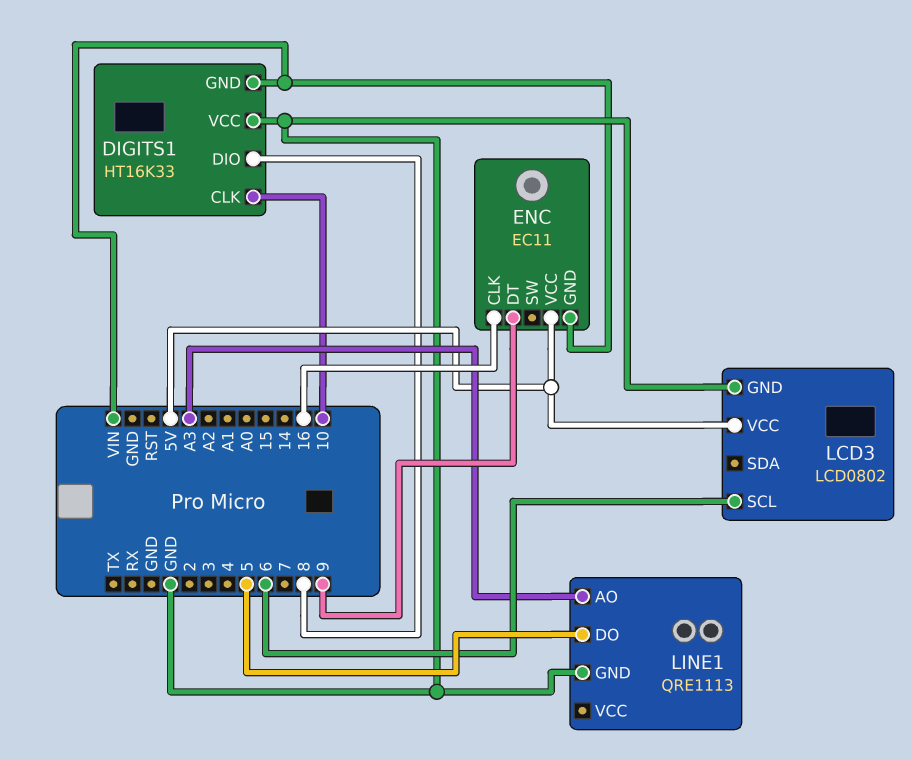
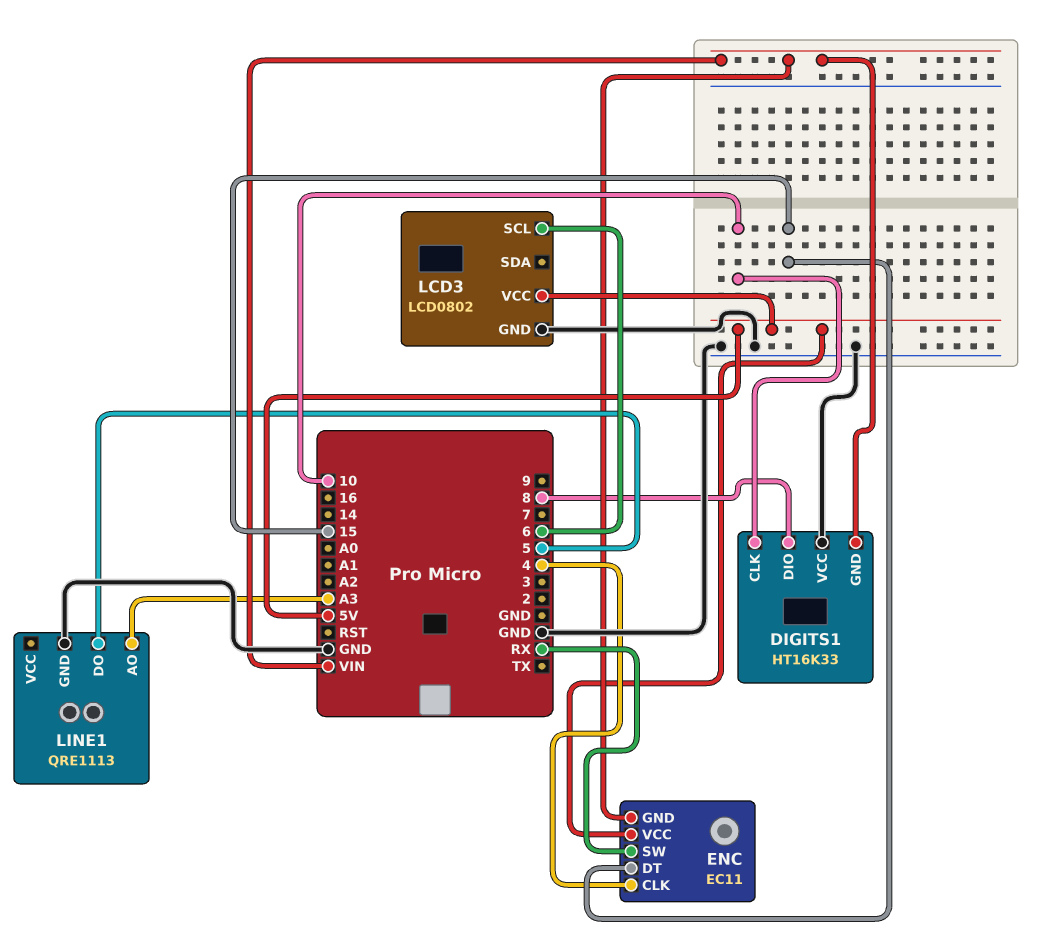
ENC pin CLK: 16 -> 4
ENC pin DT: 9 -> 15
ENC pin SW: none -> RX

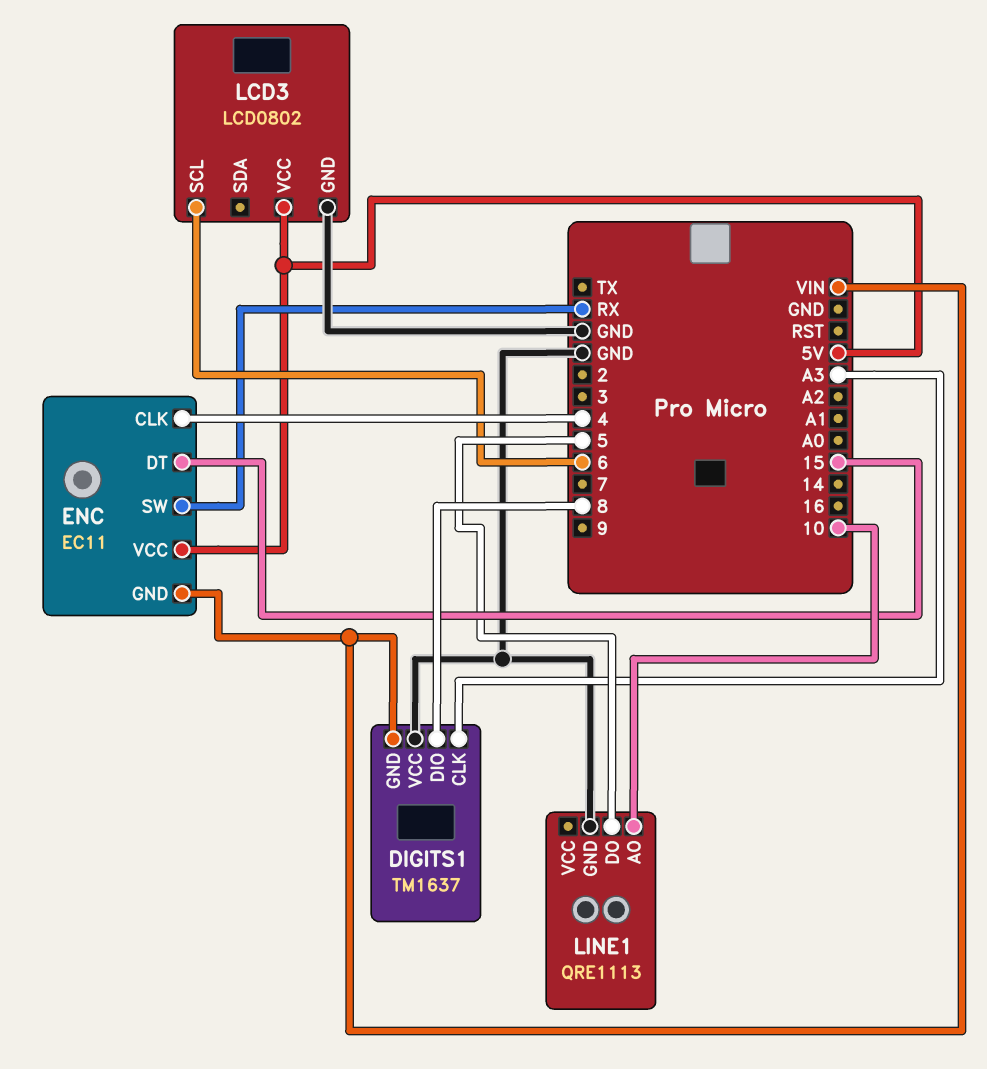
DIGITS1: HT16K33 -> TM1637
DIGITS1 pin CLK: 10 -> A3
LINE1 pin AO: A3 -> 10

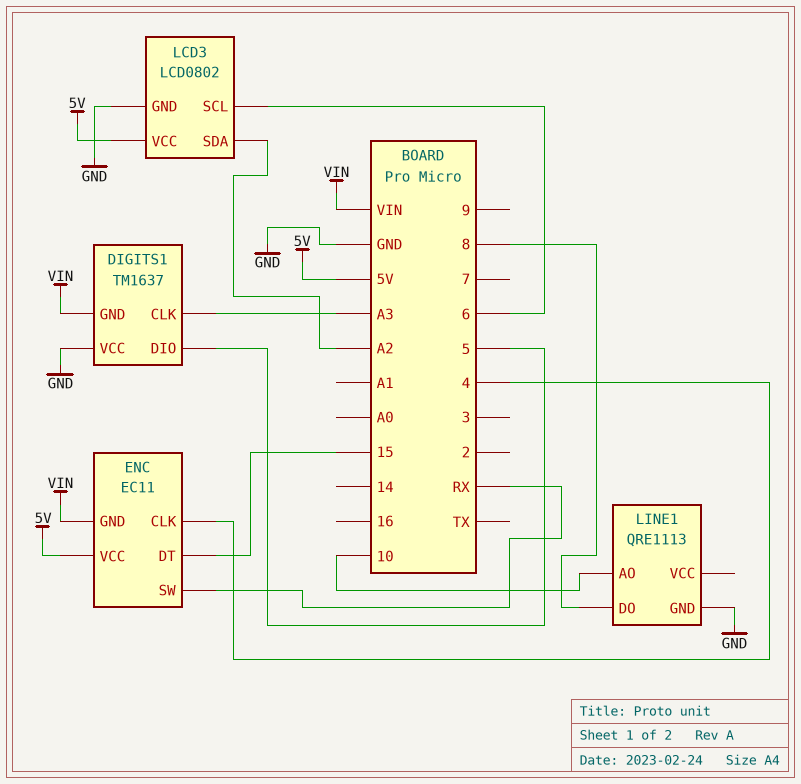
DIGITS1 pin DIO: 8 -> 5
LCD3 pin SDA: none -> A2
LINE1 pin DO: 5 -> 8

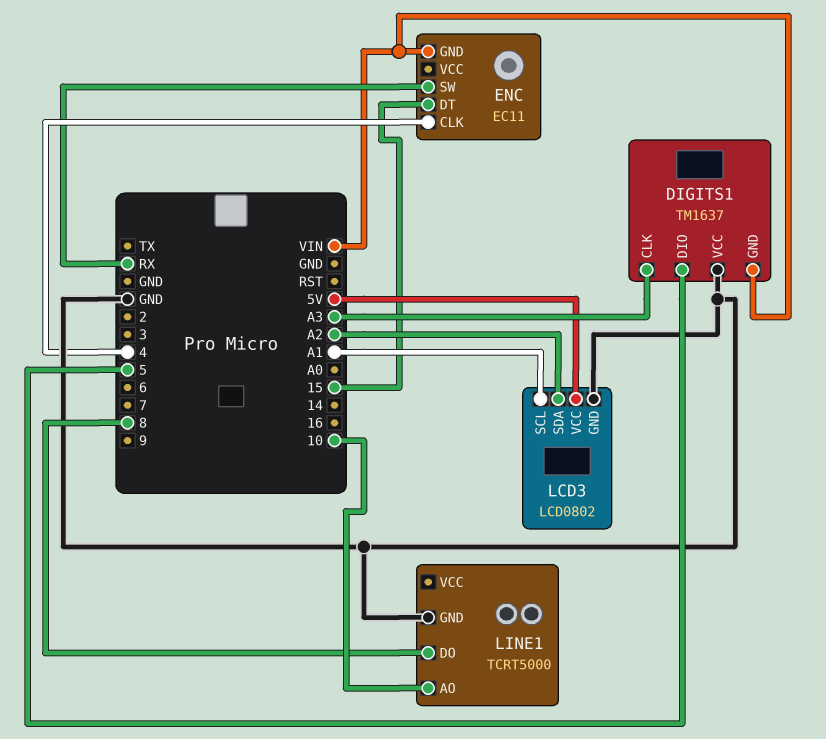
ENC pin VCC: 5V -> none
LCD3 pin SCL: 6 -> A1
LINE1: QRE1113 -> TCRT5000

